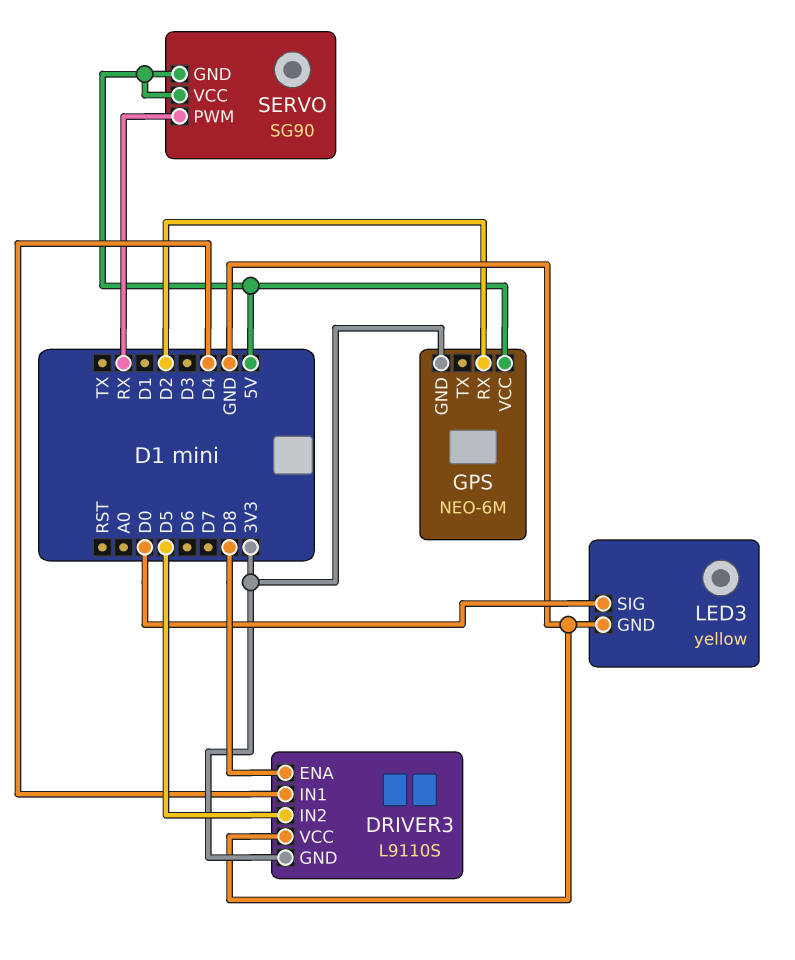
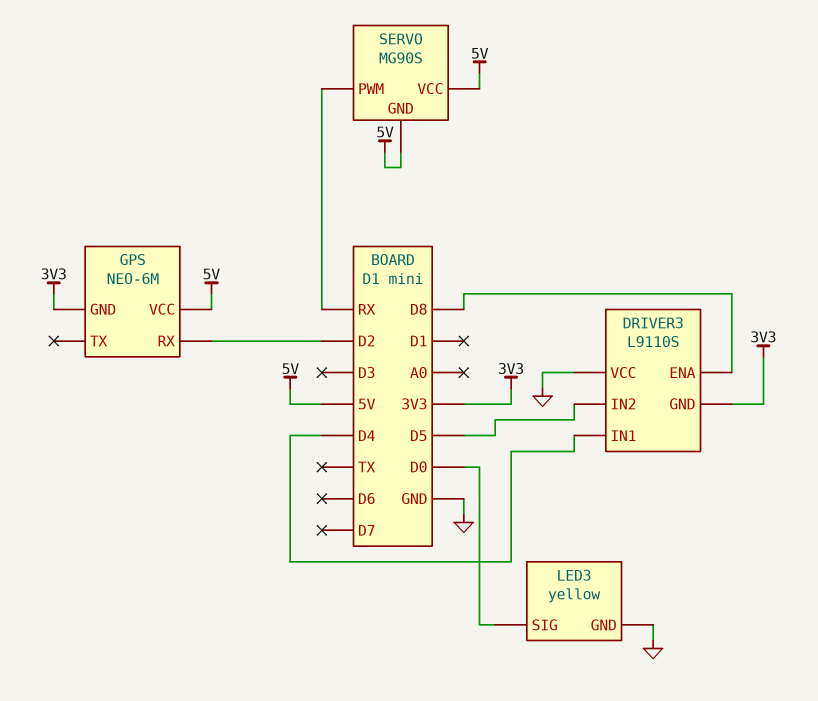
SERVO: SG90 -> MG90S

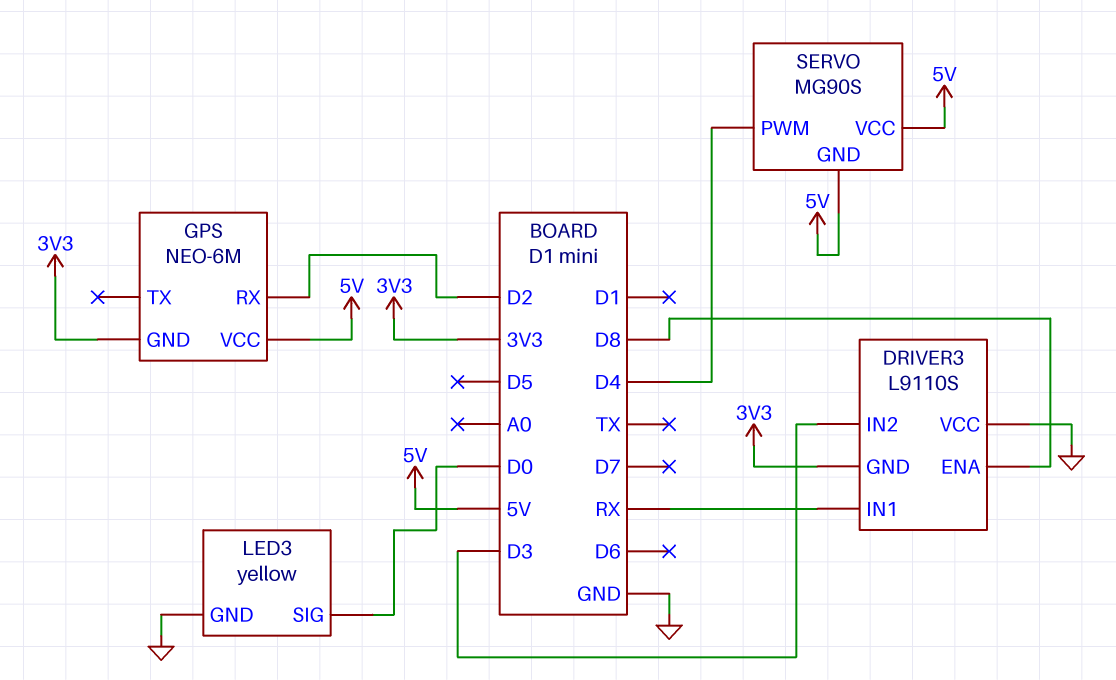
DRIVER3 pin IN1: D4 -> RX
DRIVER3 pin IN2: D5 -> D3
SERVO pin PWM: RX -> D4

